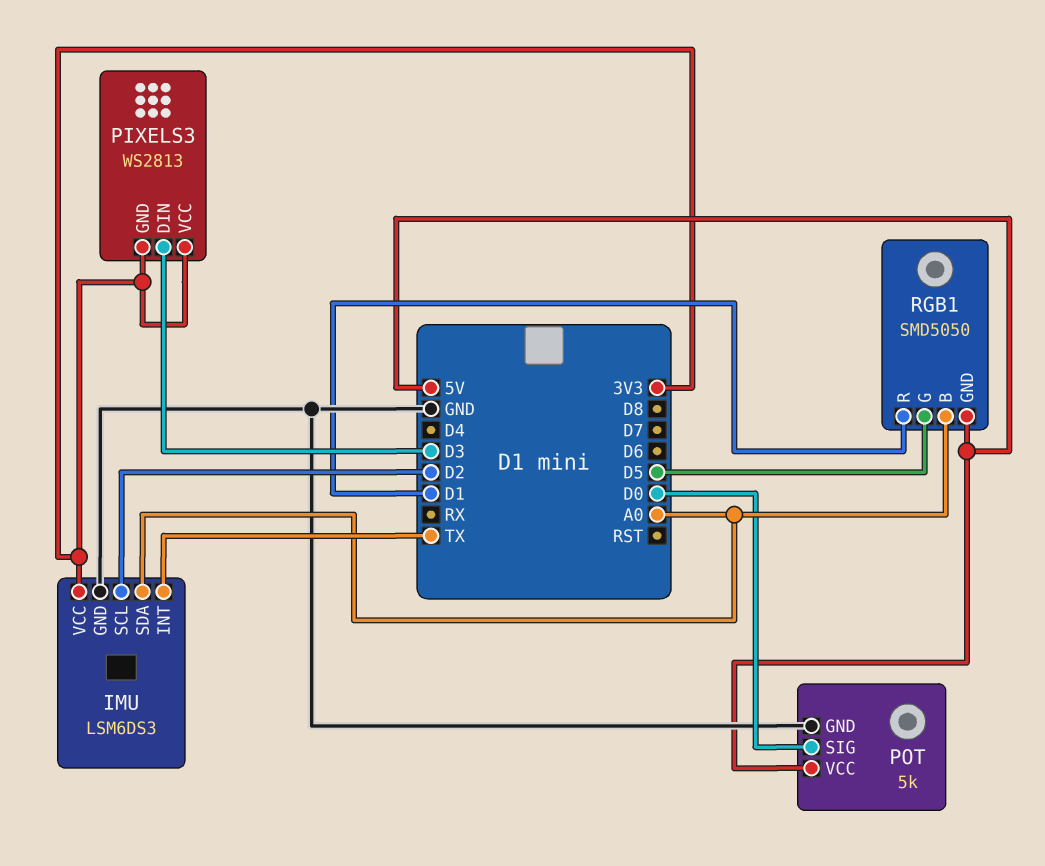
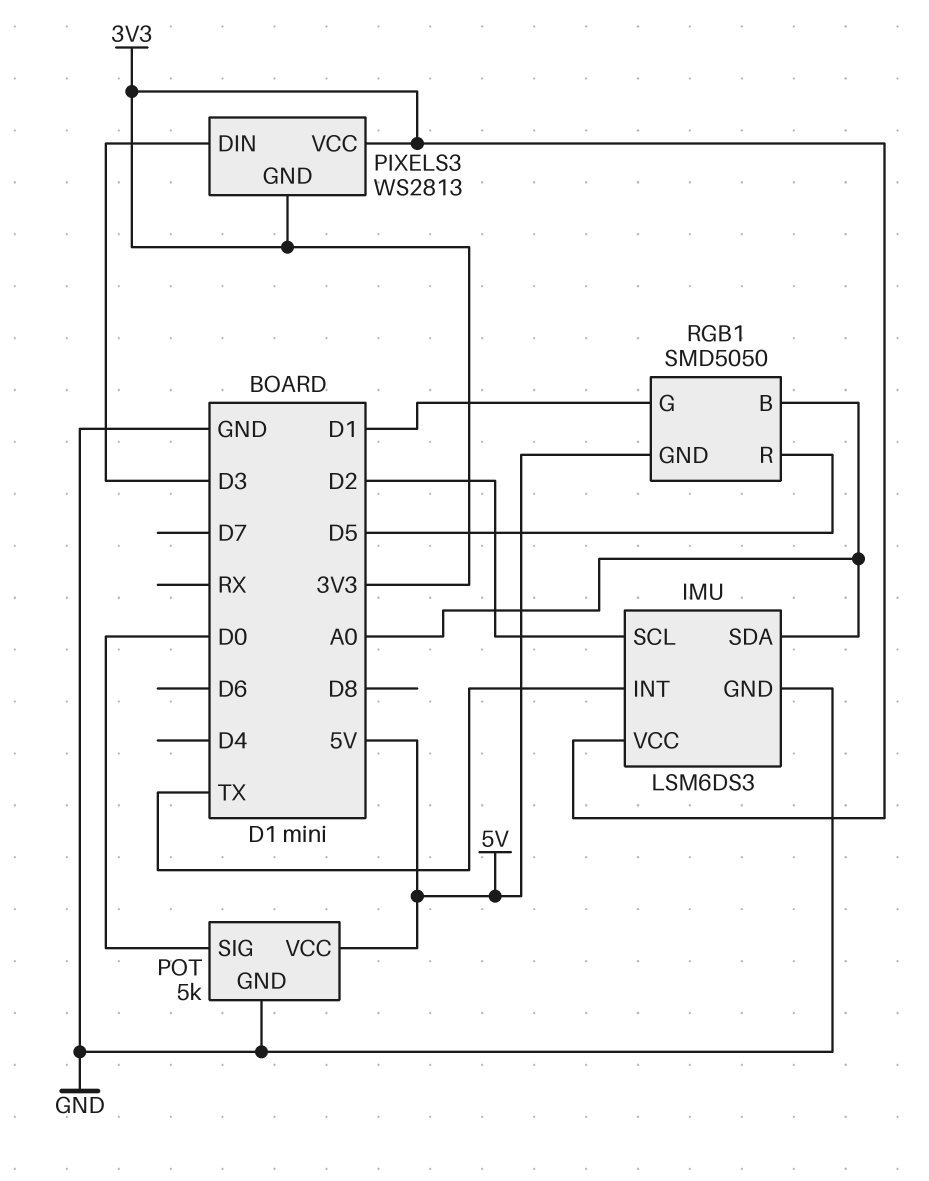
RGB1 pin G: D5 -> D1
RGB1 pin R: D1 -> D5

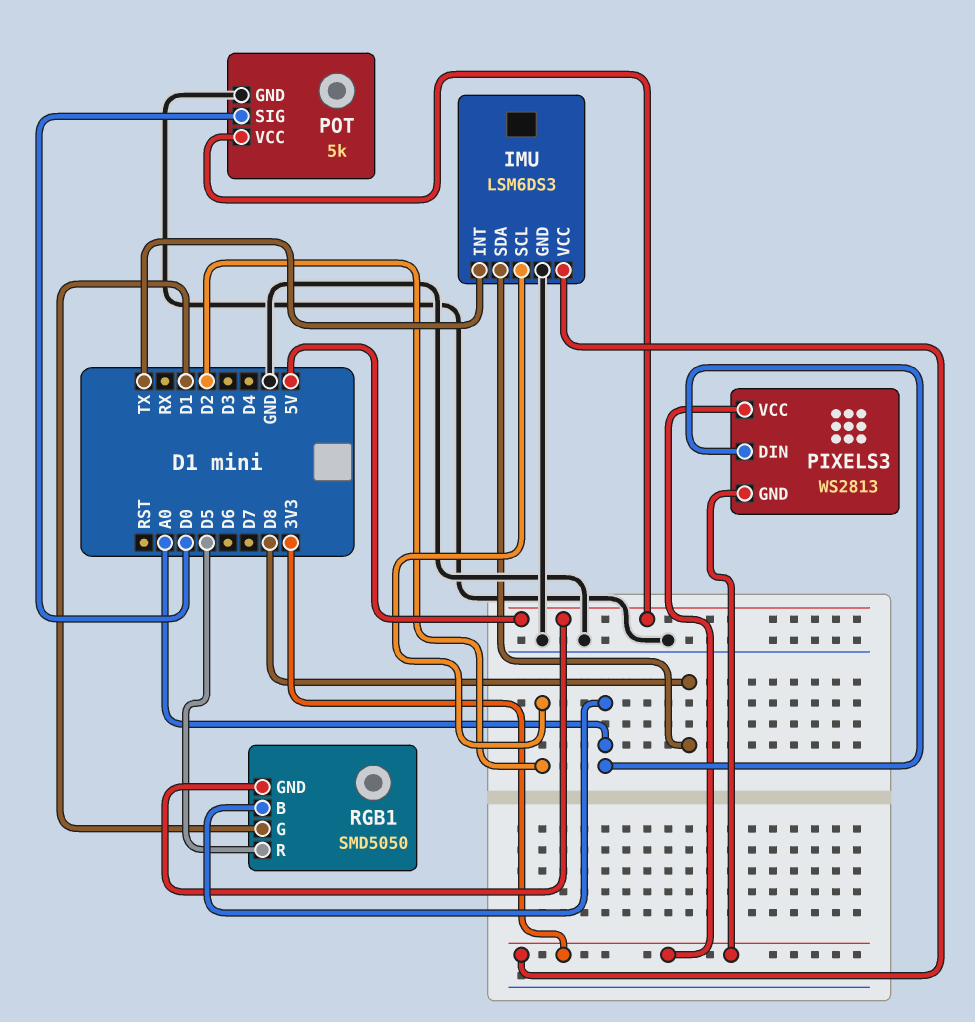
IMU pin SDA: A0 -> D8
PIXELS3 pin DIN: D3 -> A0

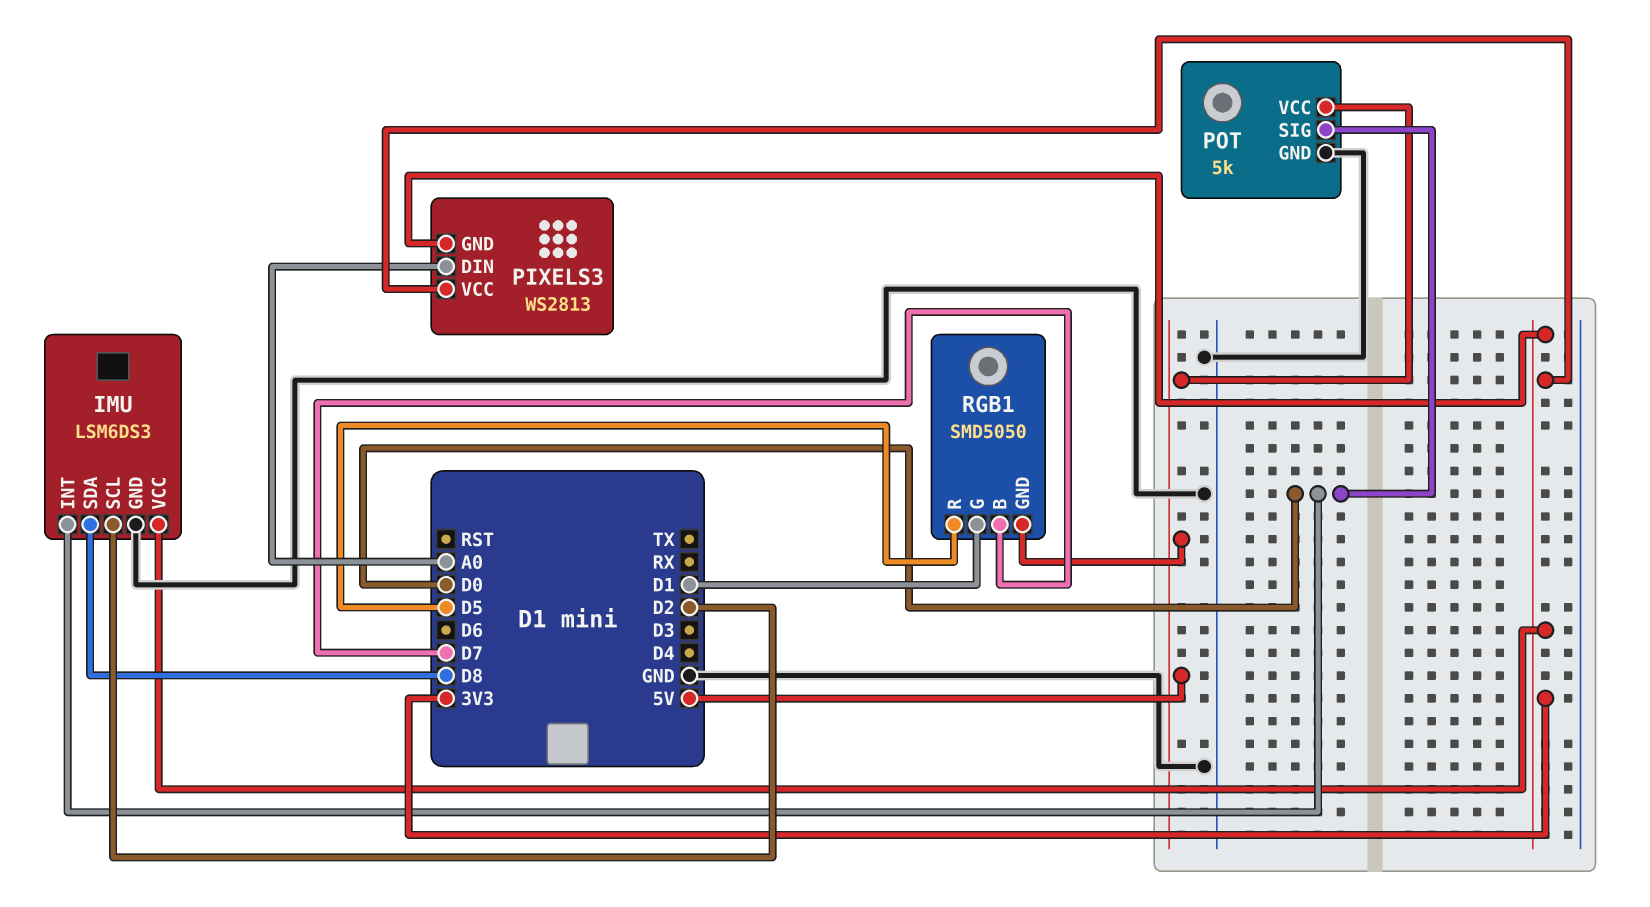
IMU pin INT: TX -> D0
RGB1 pin B: A0 -> D7

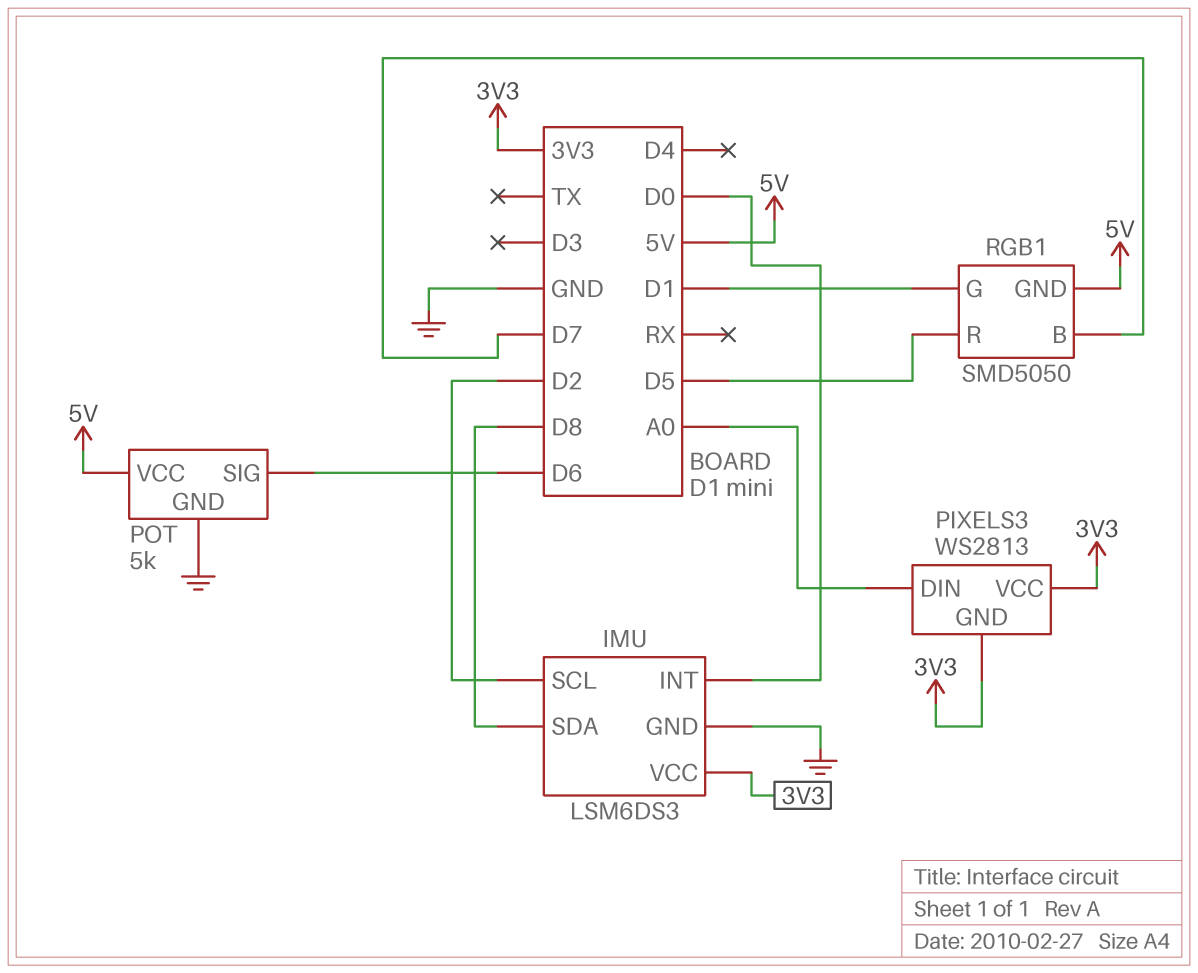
POT pin SIG: D0 -> D6

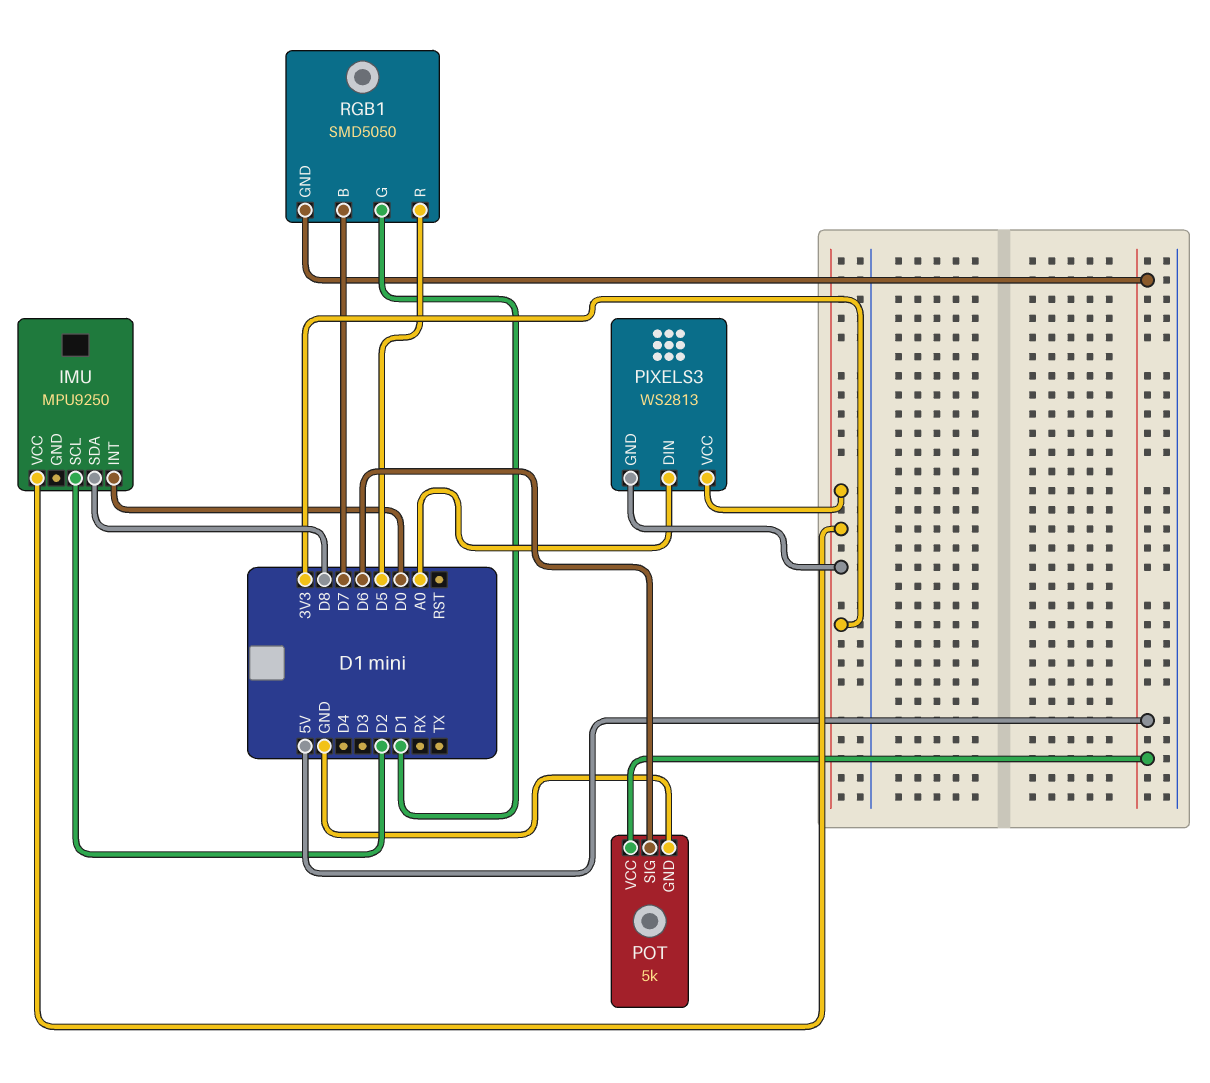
IMU: LSM6DS3 -> MPU9250
IMU pin GND: GND -> none

